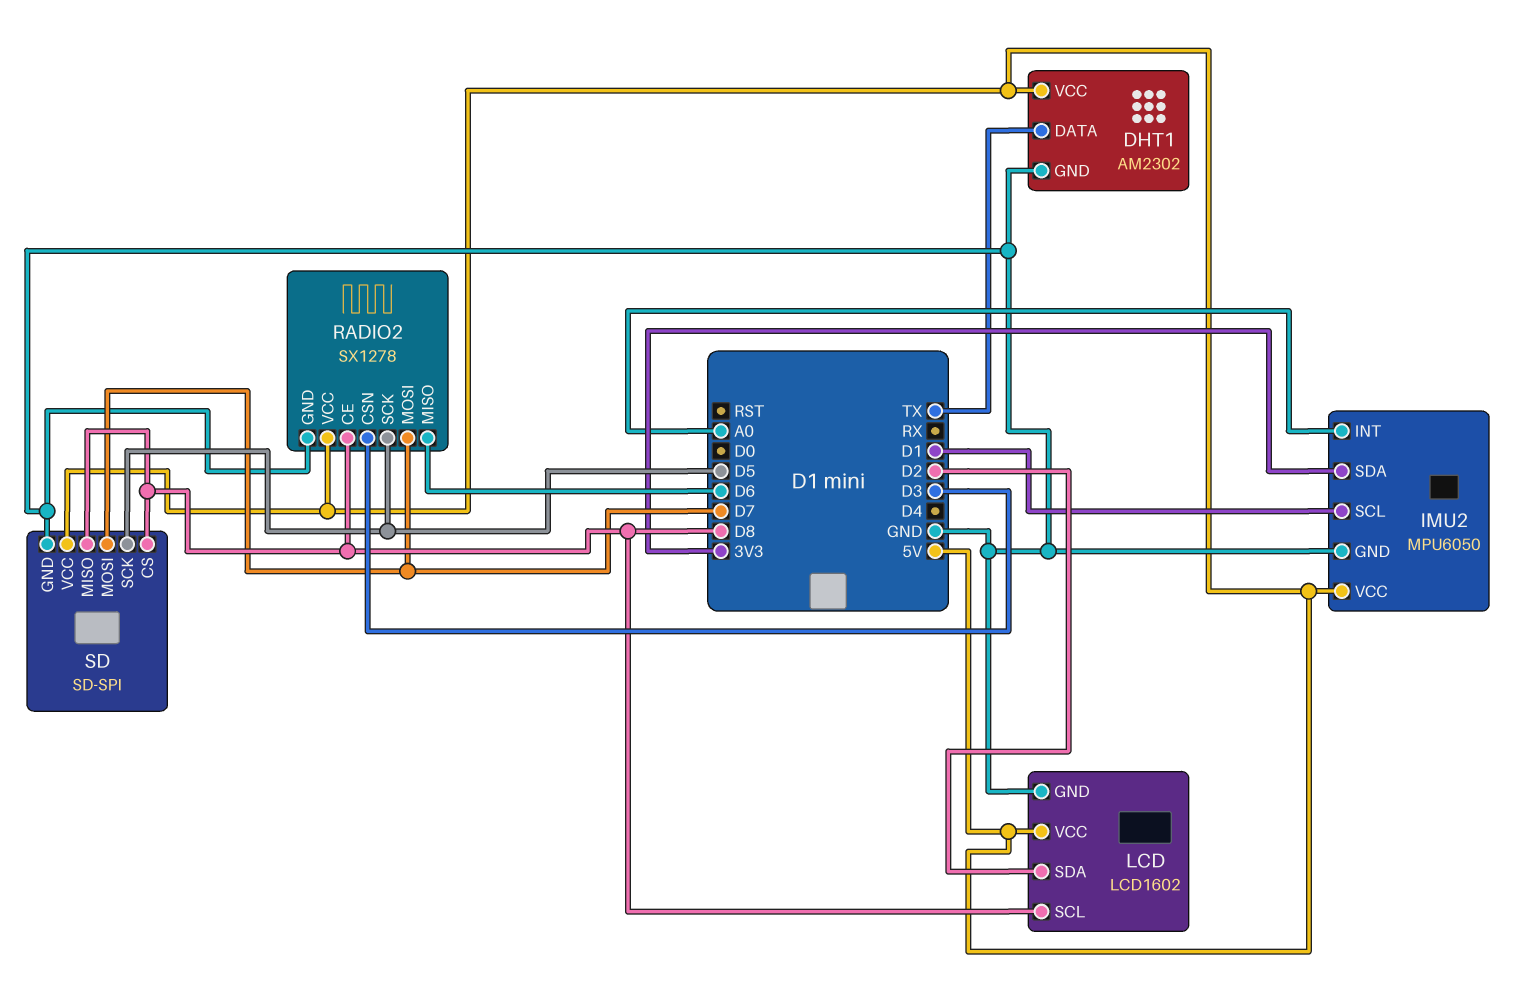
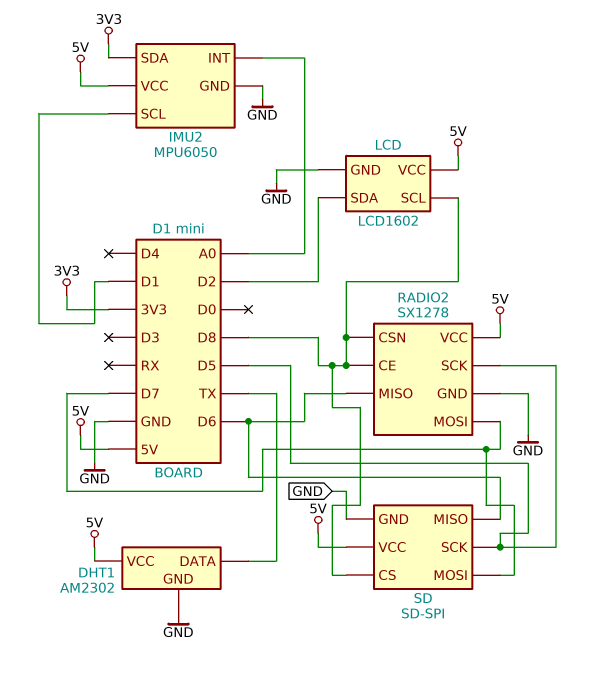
RADIO2 pin CSN: D3 -> D8
SD pin MISO: D8 -> D6

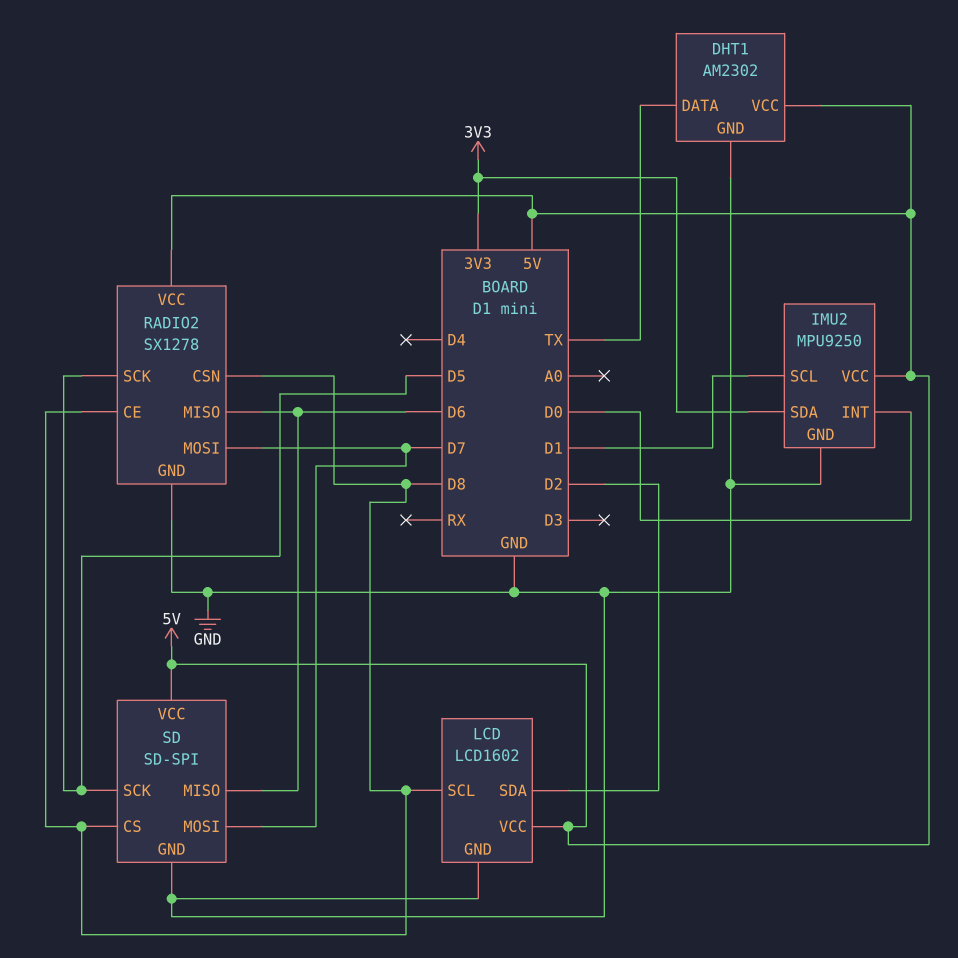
IMU2: MPU6050 -> MPU9250
IMU2 pin INT: A0 -> D0

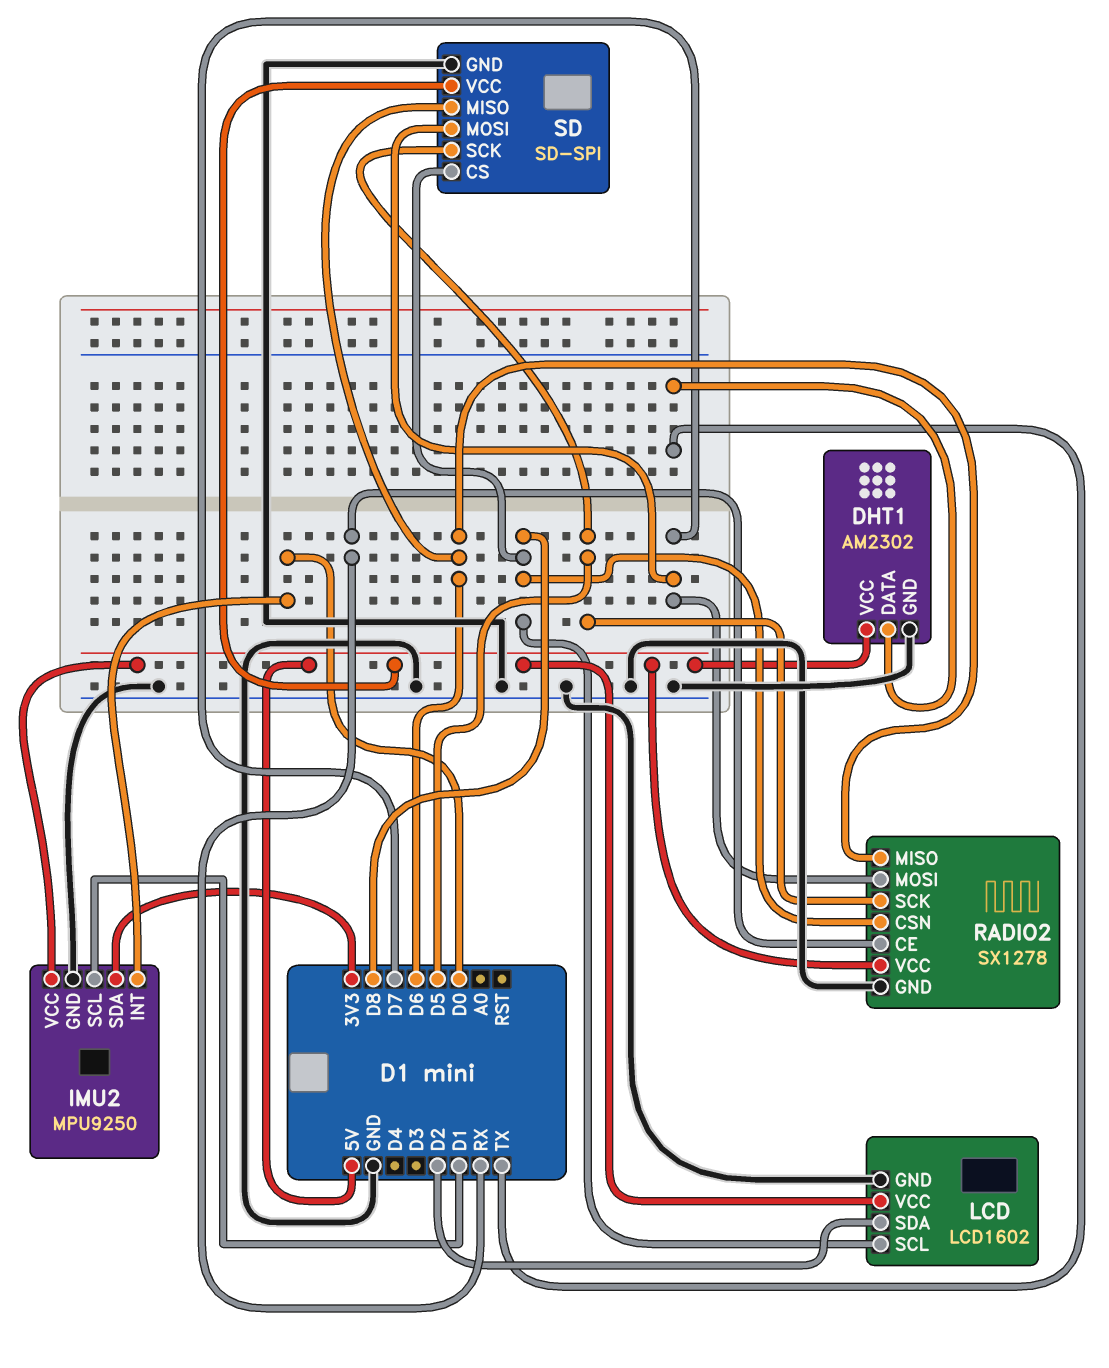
RADIO2 pin CE: D8 -> RX

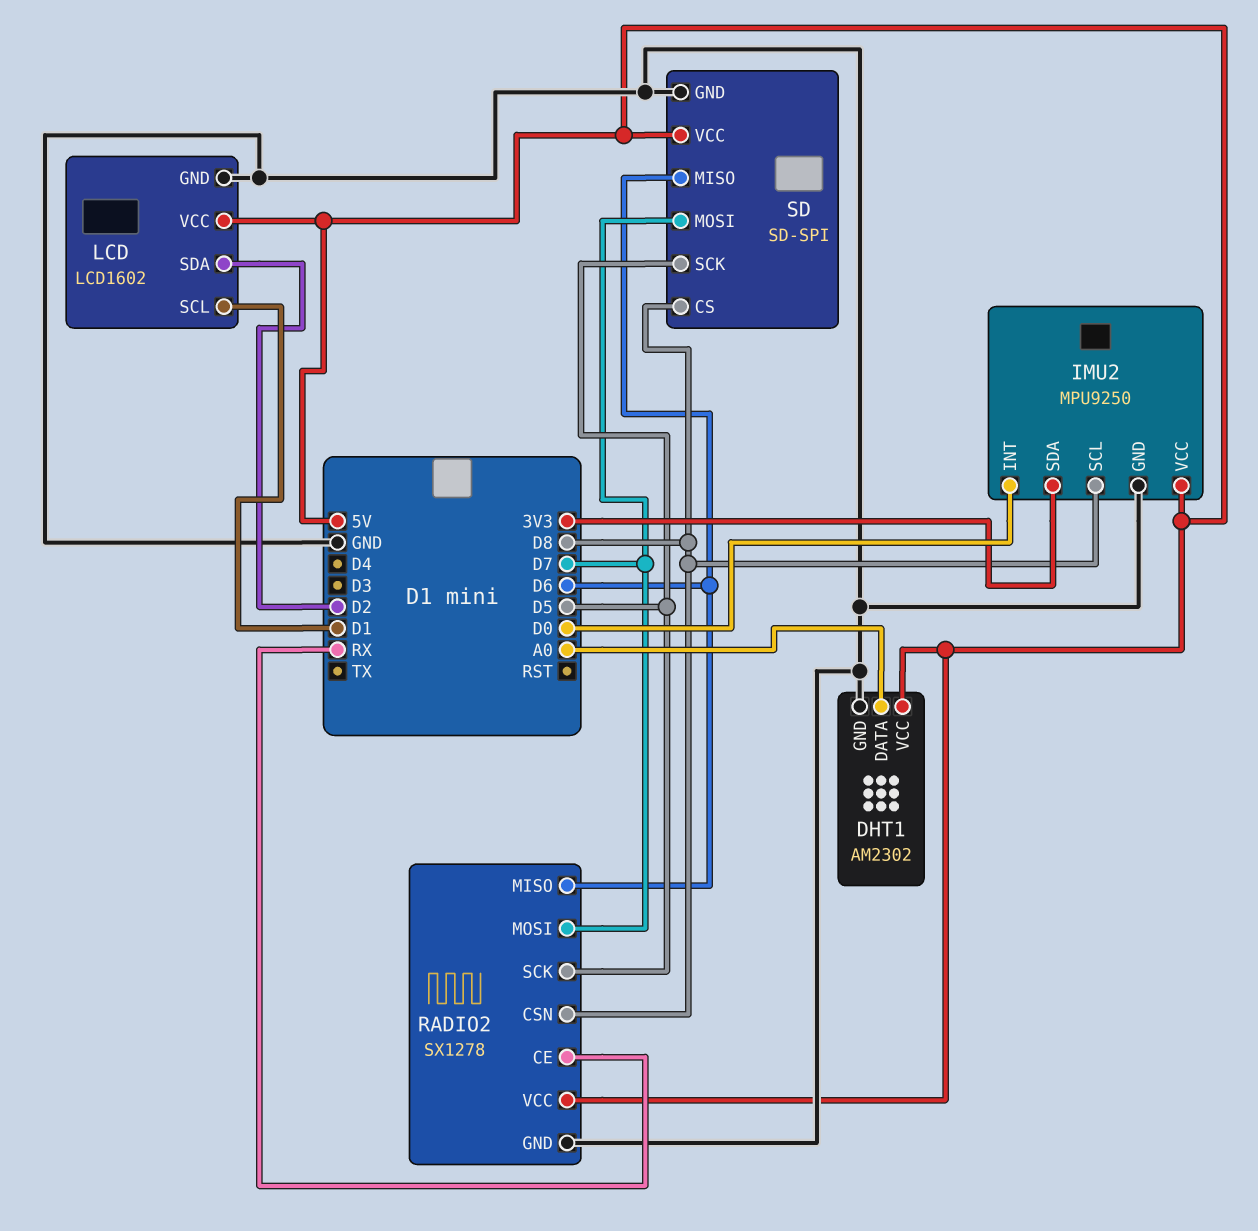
DHT1 pin DATA: TX -> A0
IMU2 pin SCL: D1 -> D8
LCD pin SCL: D8 -> D1

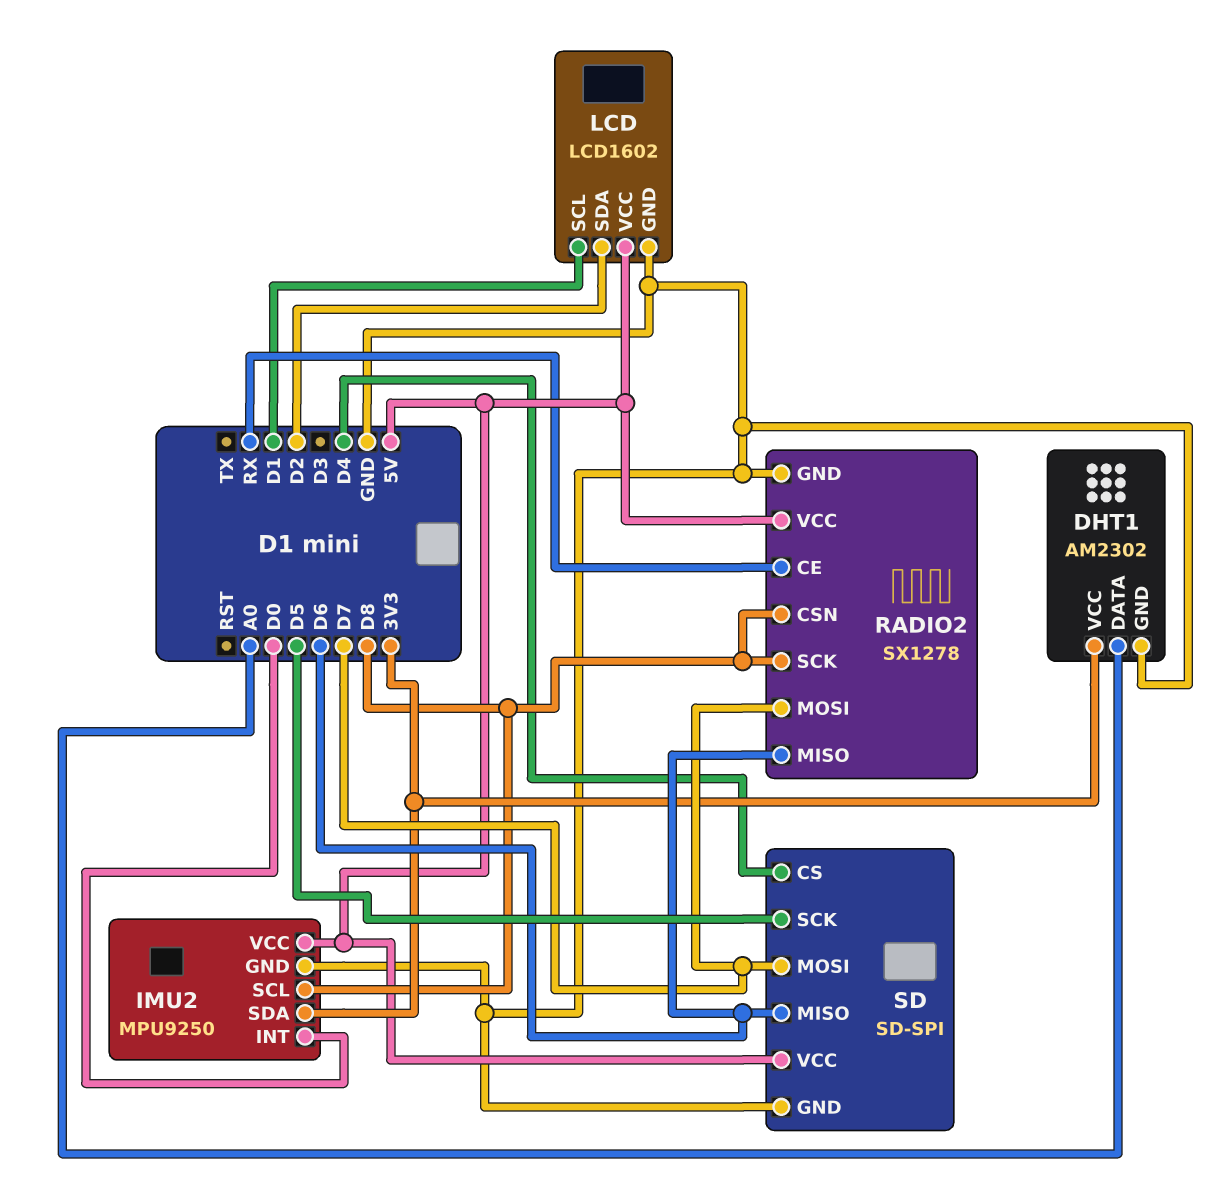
DHT1 pin VCC: 5V -> 3V3
RADIO2 pin SCK: D5 -> D8
SD pin CS: D8 -> D4

